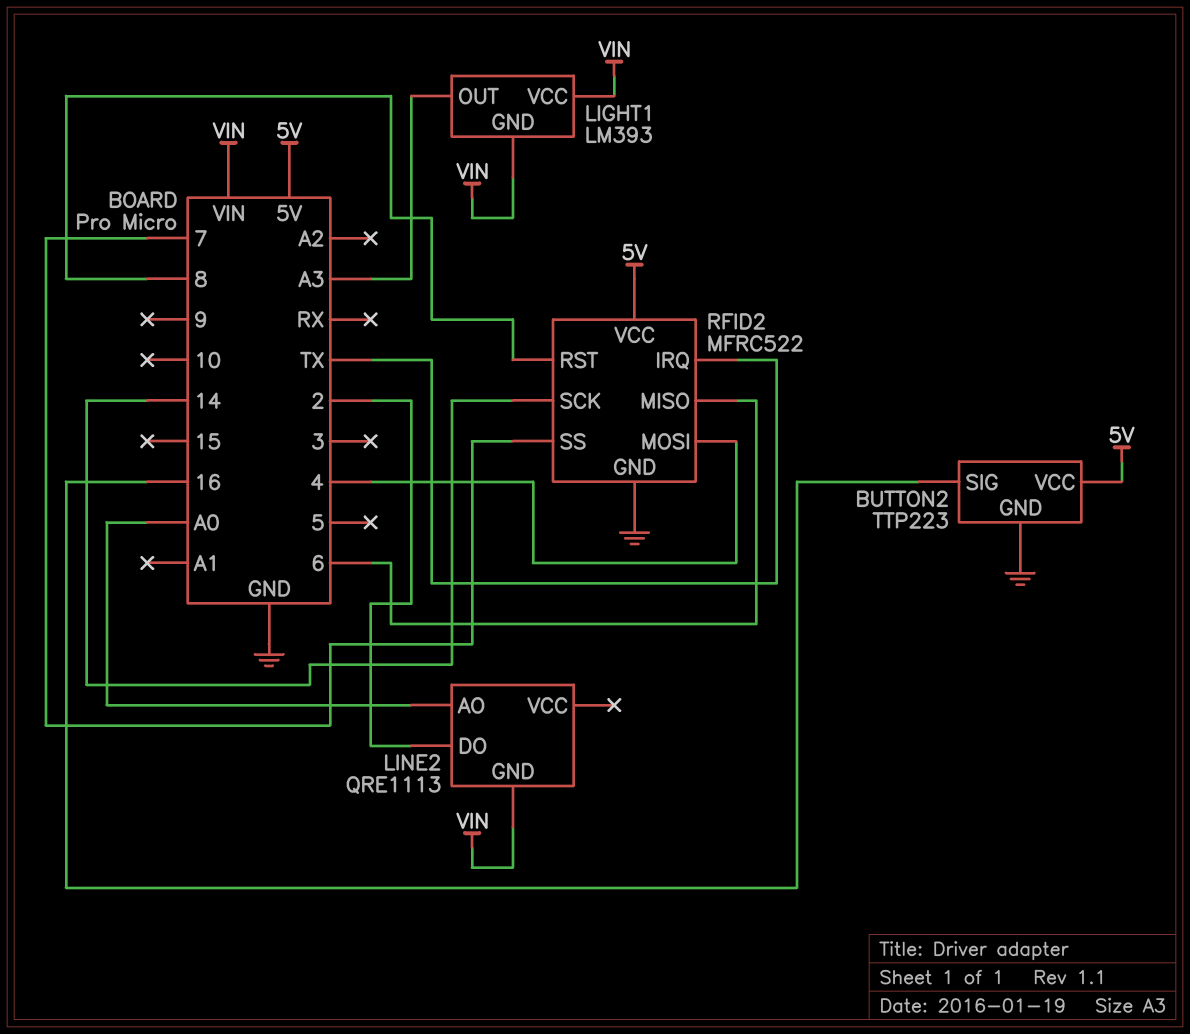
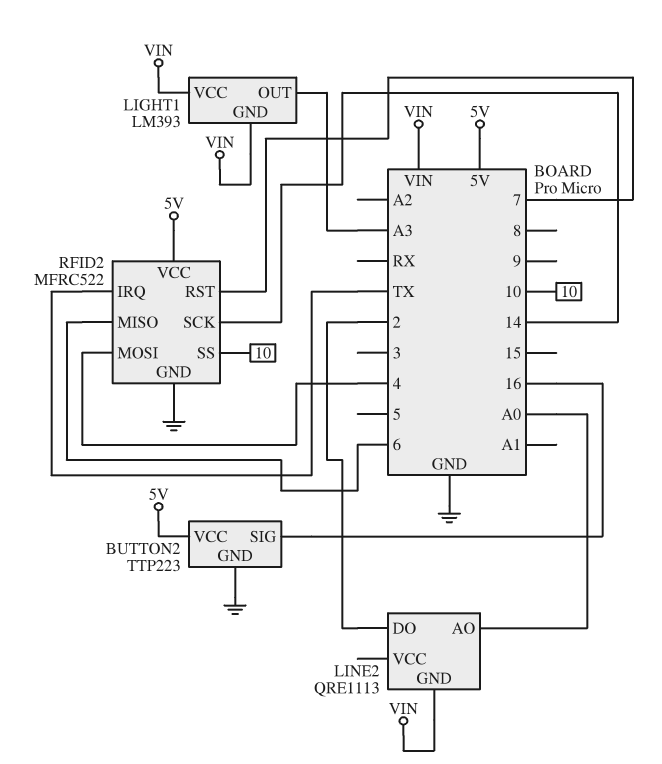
RFID2 pin RST: 8 -> 7
RFID2 pin SS: 7 -> 10

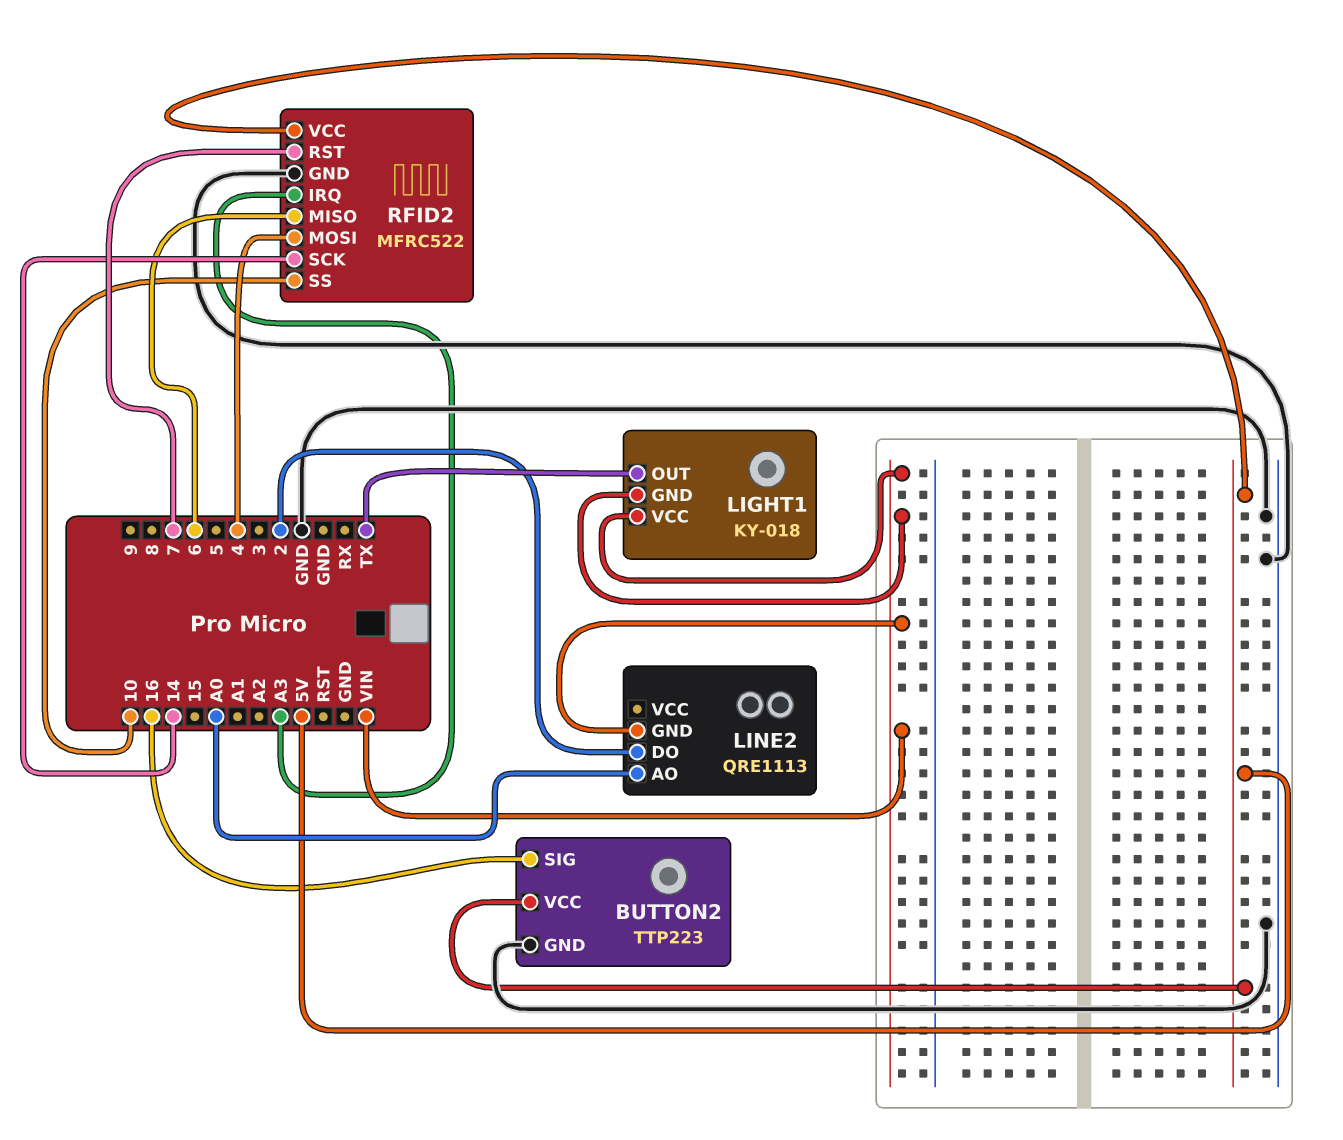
LIGHT1: LM393 -> KY-018
LIGHT1 pin OUT: A3 -> TX
RFID2 pin IRQ: TX -> A3

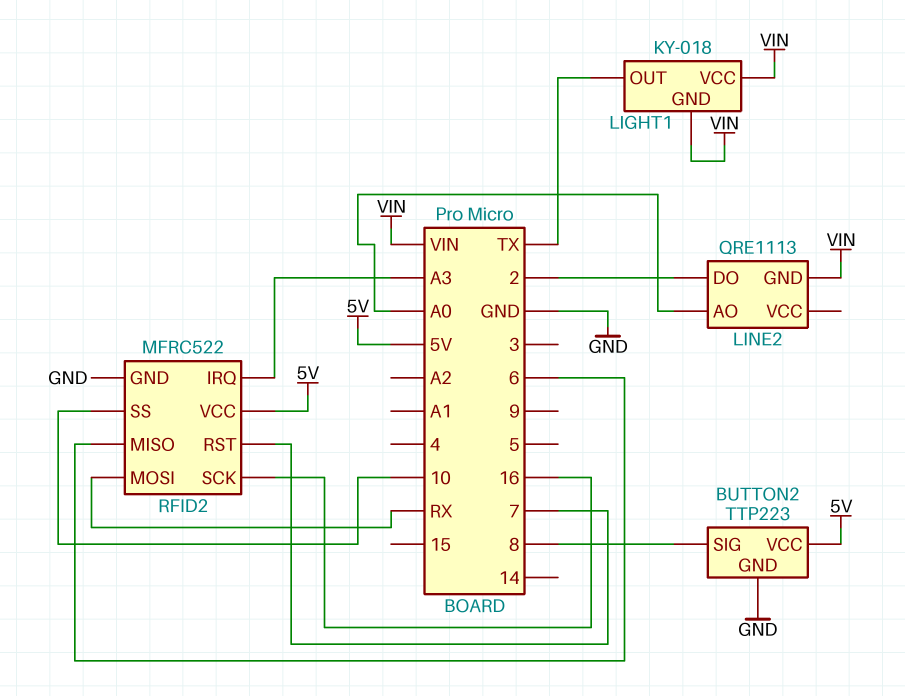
BUTTON2 pin SIG: 16 -> 8
RFID2 pin MOSI: 4 -> RX
RFID2 pin SCK: 14 -> 16

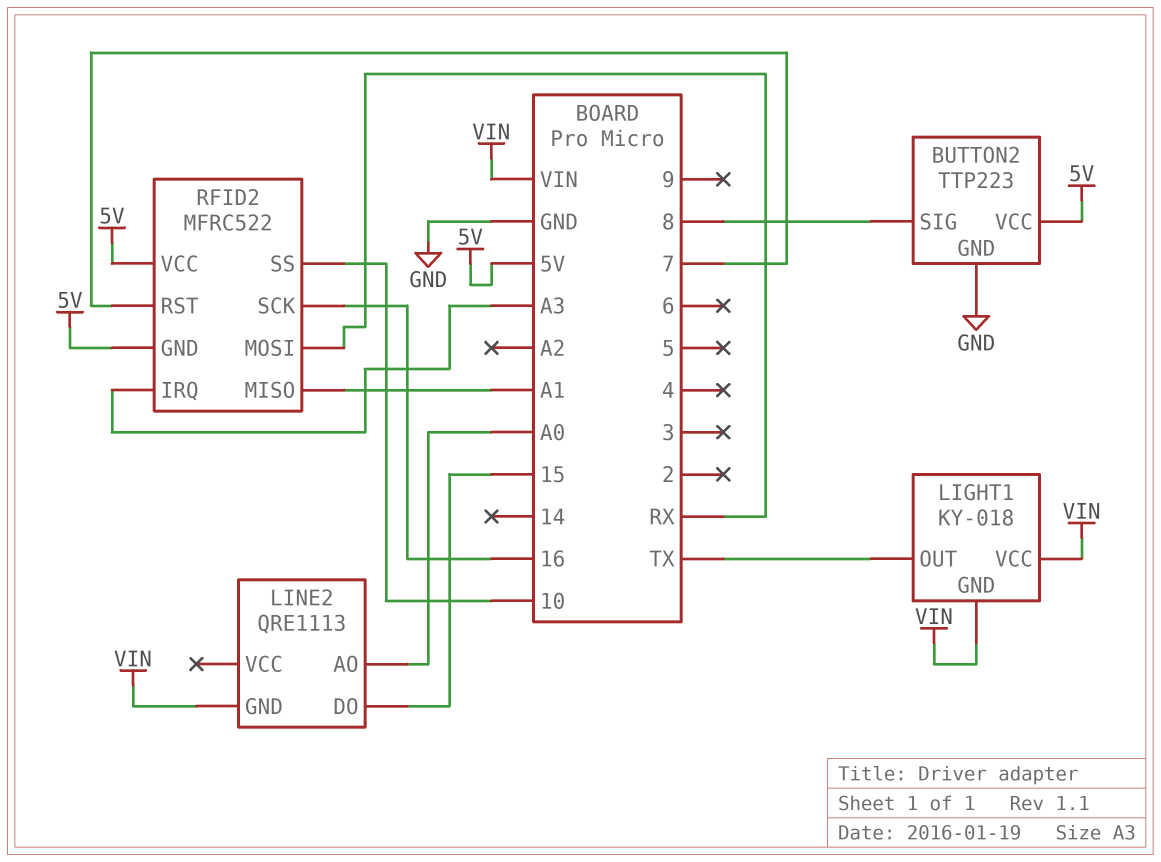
LINE2 pin DO: 2 -> 15
RFID2 pin GND: GND -> 5V
RFID2 pin MISO: 6 -> A1

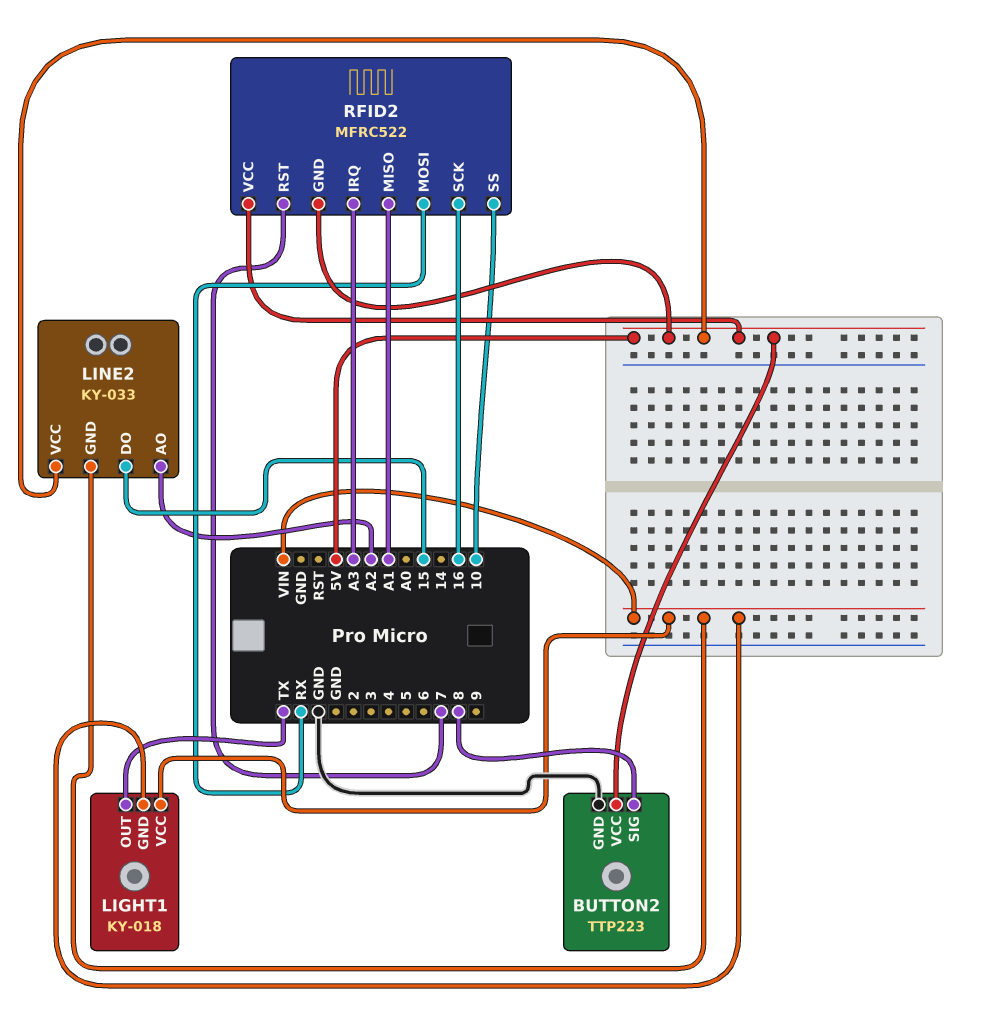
LINE2: QRE1113 -> KY-033
LINE2 pin AO: A0 -> A2
LINE2 pin VCC: none -> 5V

